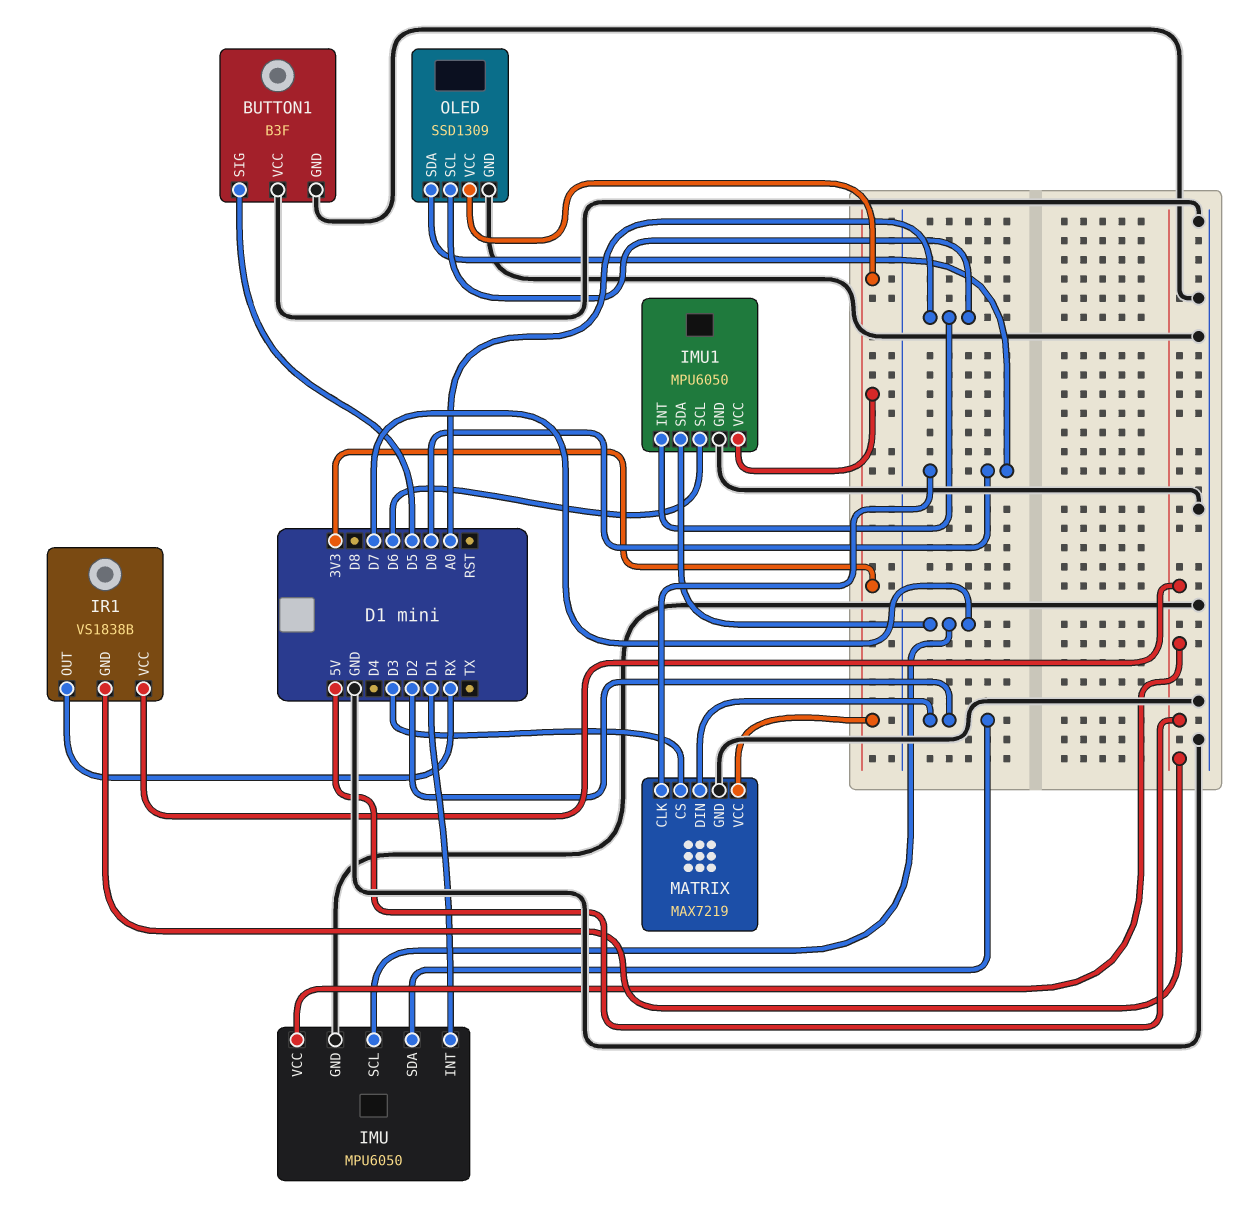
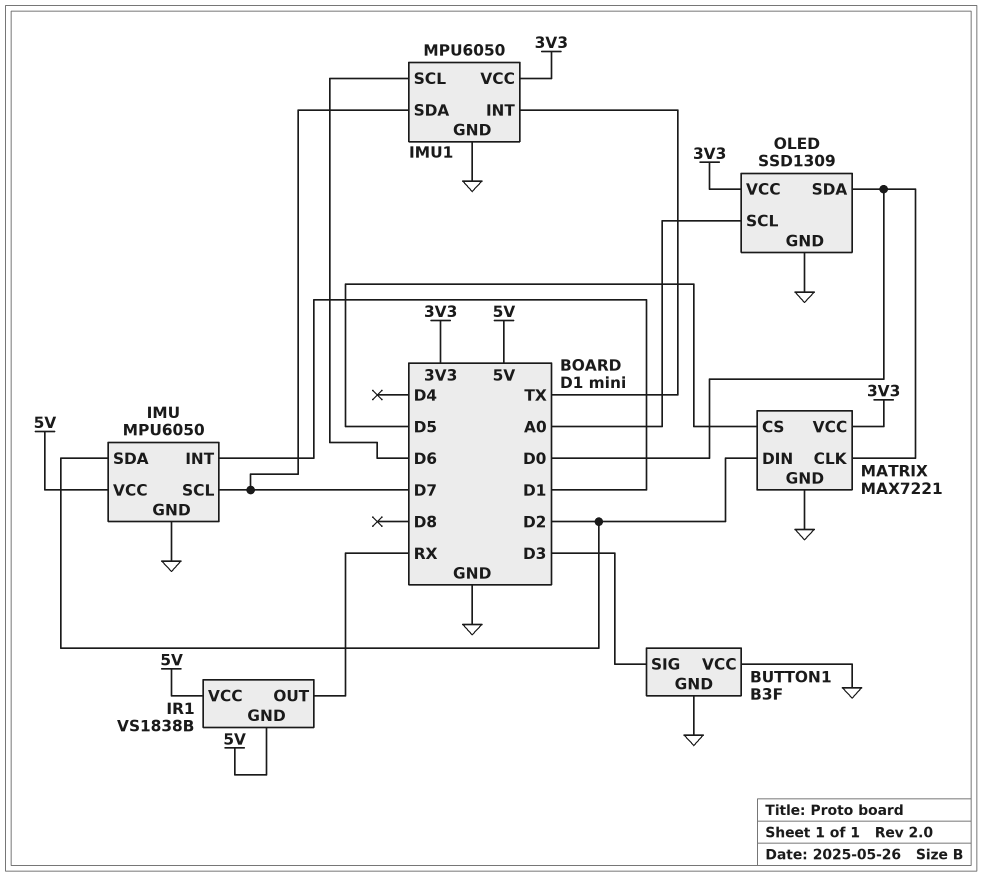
BUTTON1 pin SIG: D5 -> D3
IMU1 pin INT: A0 -> TX
MATRIX: MAX7219 -> MAX7221
MATRIX pin CS: D3 -> D5

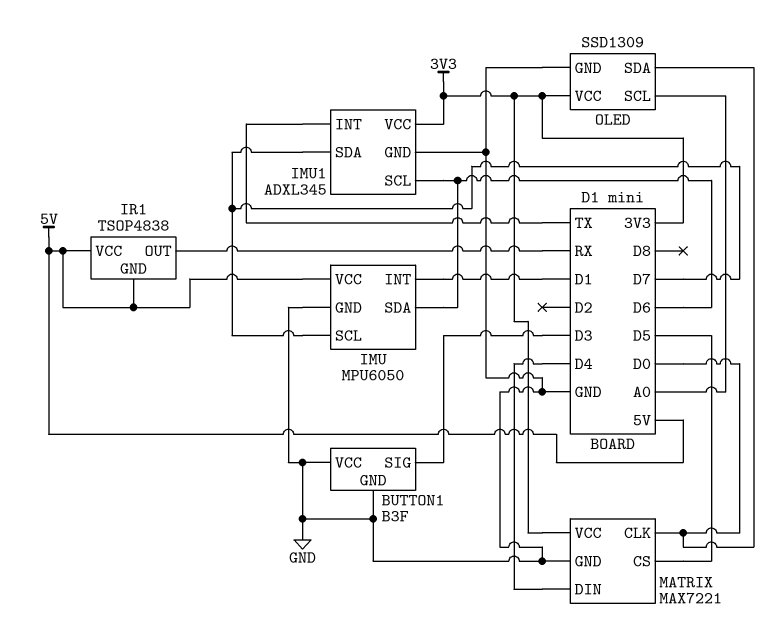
IMU pin SDA: D2 -> D6
IMU1: MPU6050 -> ADXL345
IR1: VS1838B -> TSOP4838
MATRIX pin DIN: D2 -> D4

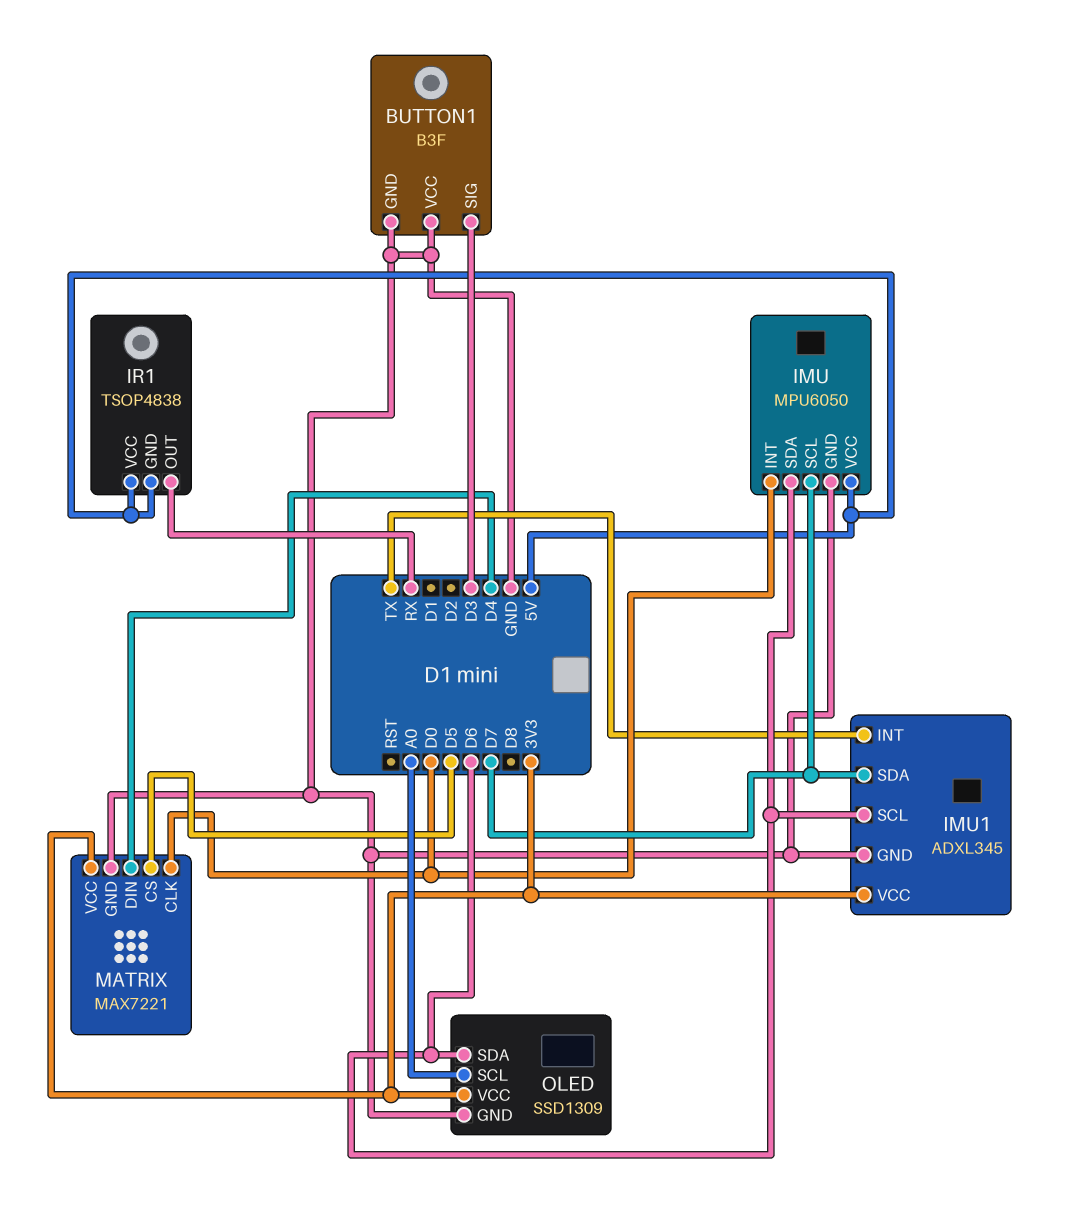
IMU pin INT: D1 -> D0
OLED pin SDA: D0 -> D6

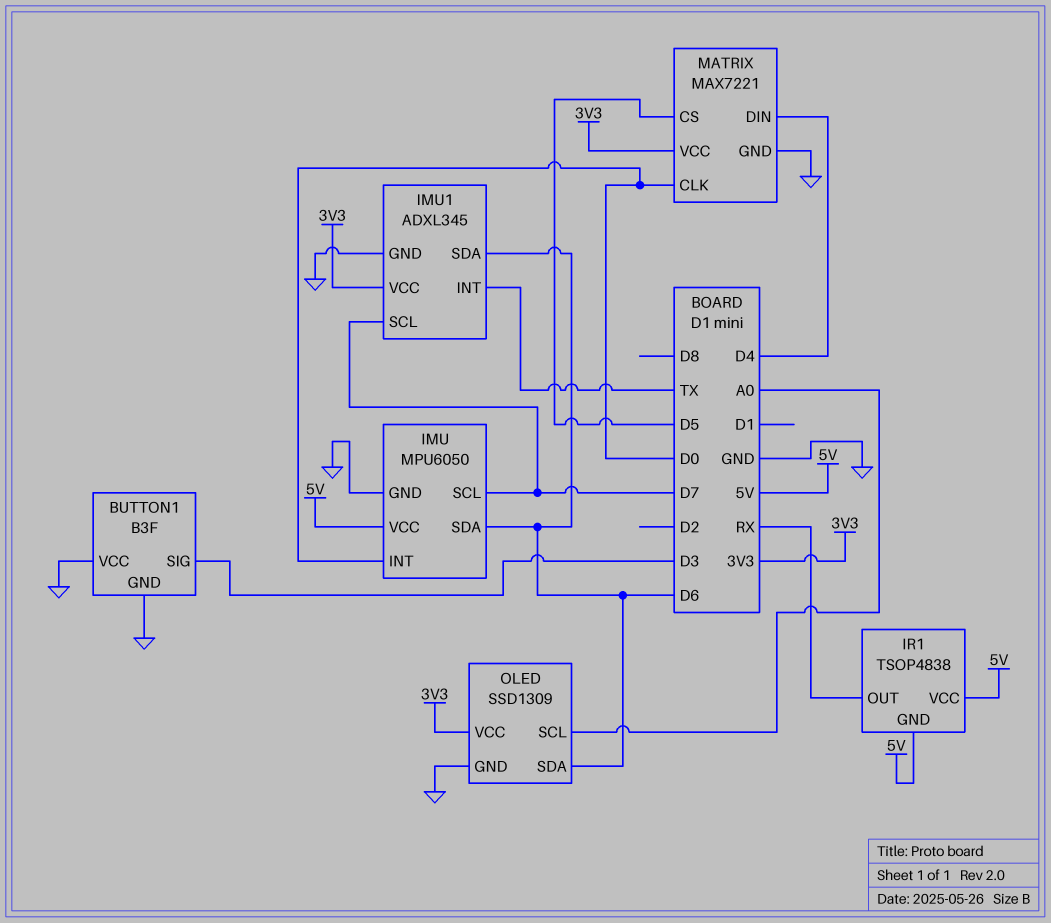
IMU1 pin SCL: D6 -> D7
IMU1 pin SDA: D7 -> D6

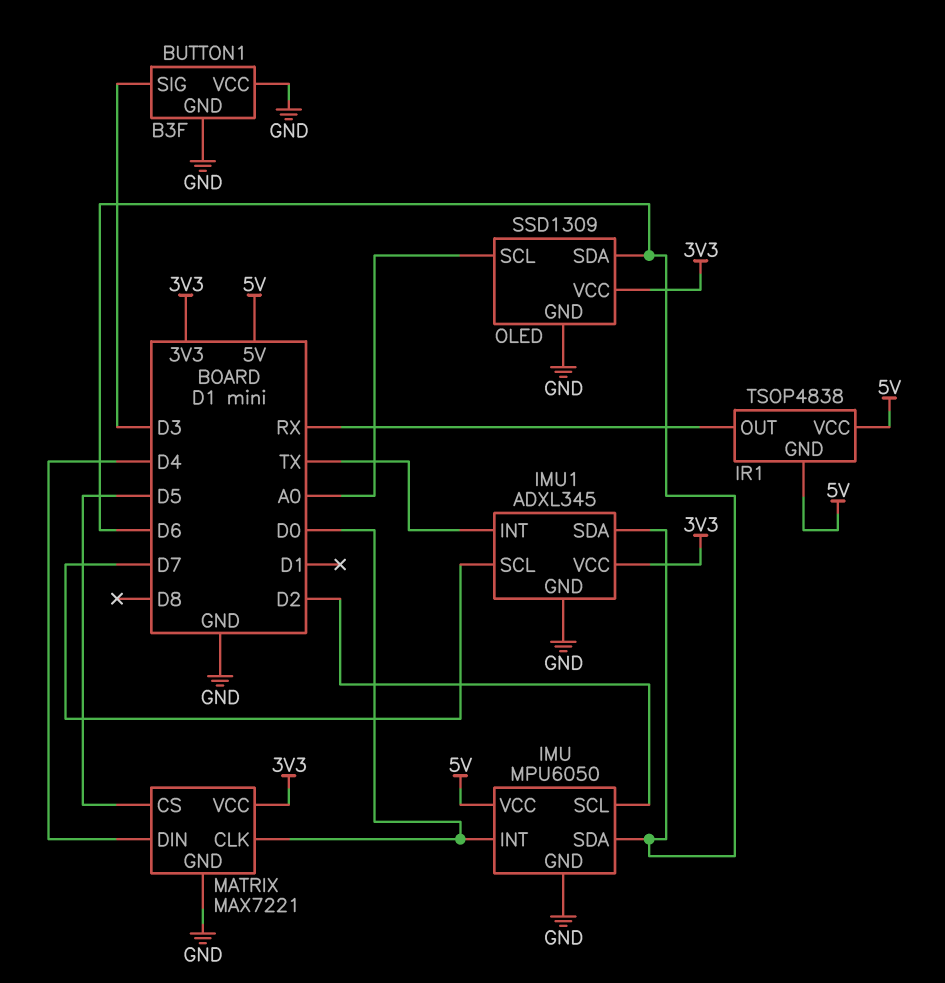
IMU pin SCL: D7 -> D2

